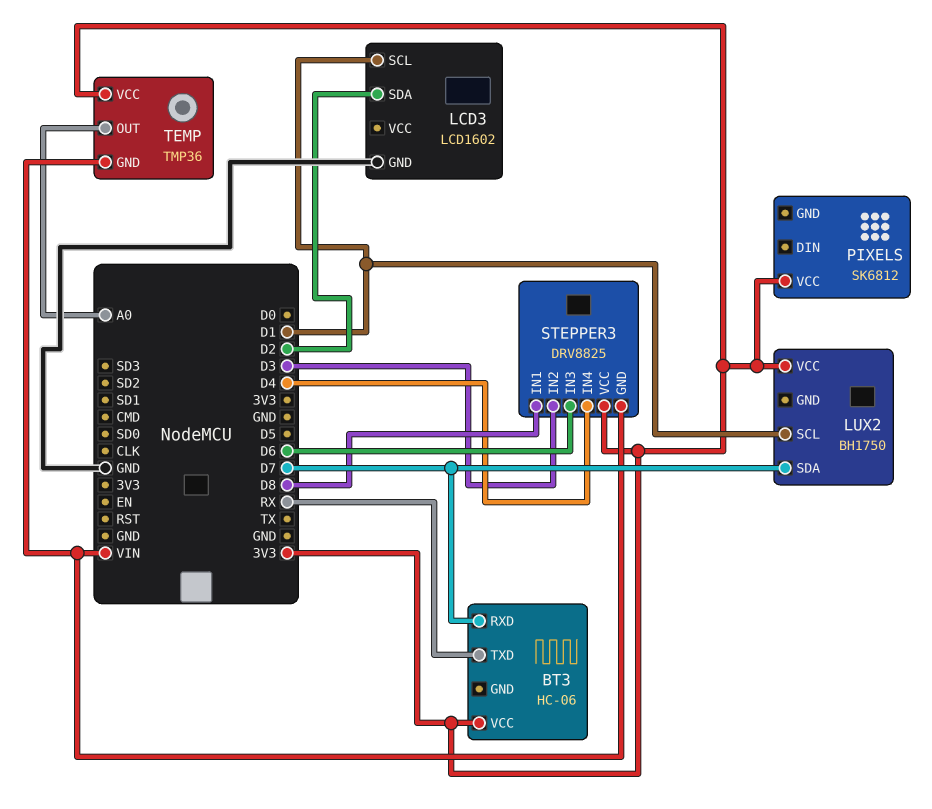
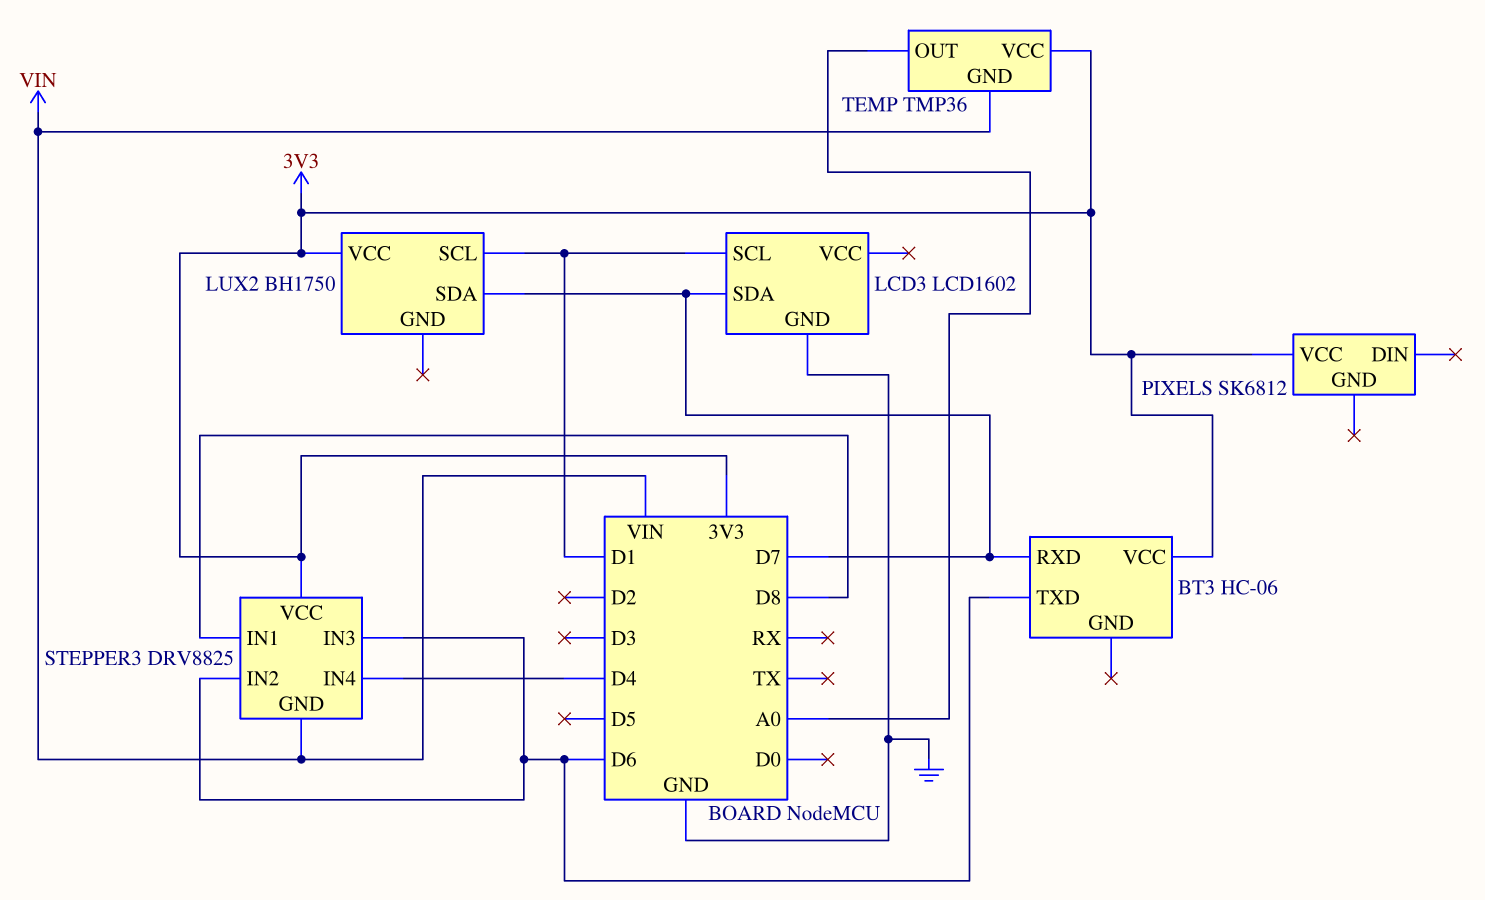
BT3 pin TXD: RX -> D6
LCD3 pin SDA: D2 -> D7
STEPPER3 pin IN2: D3 -> D6

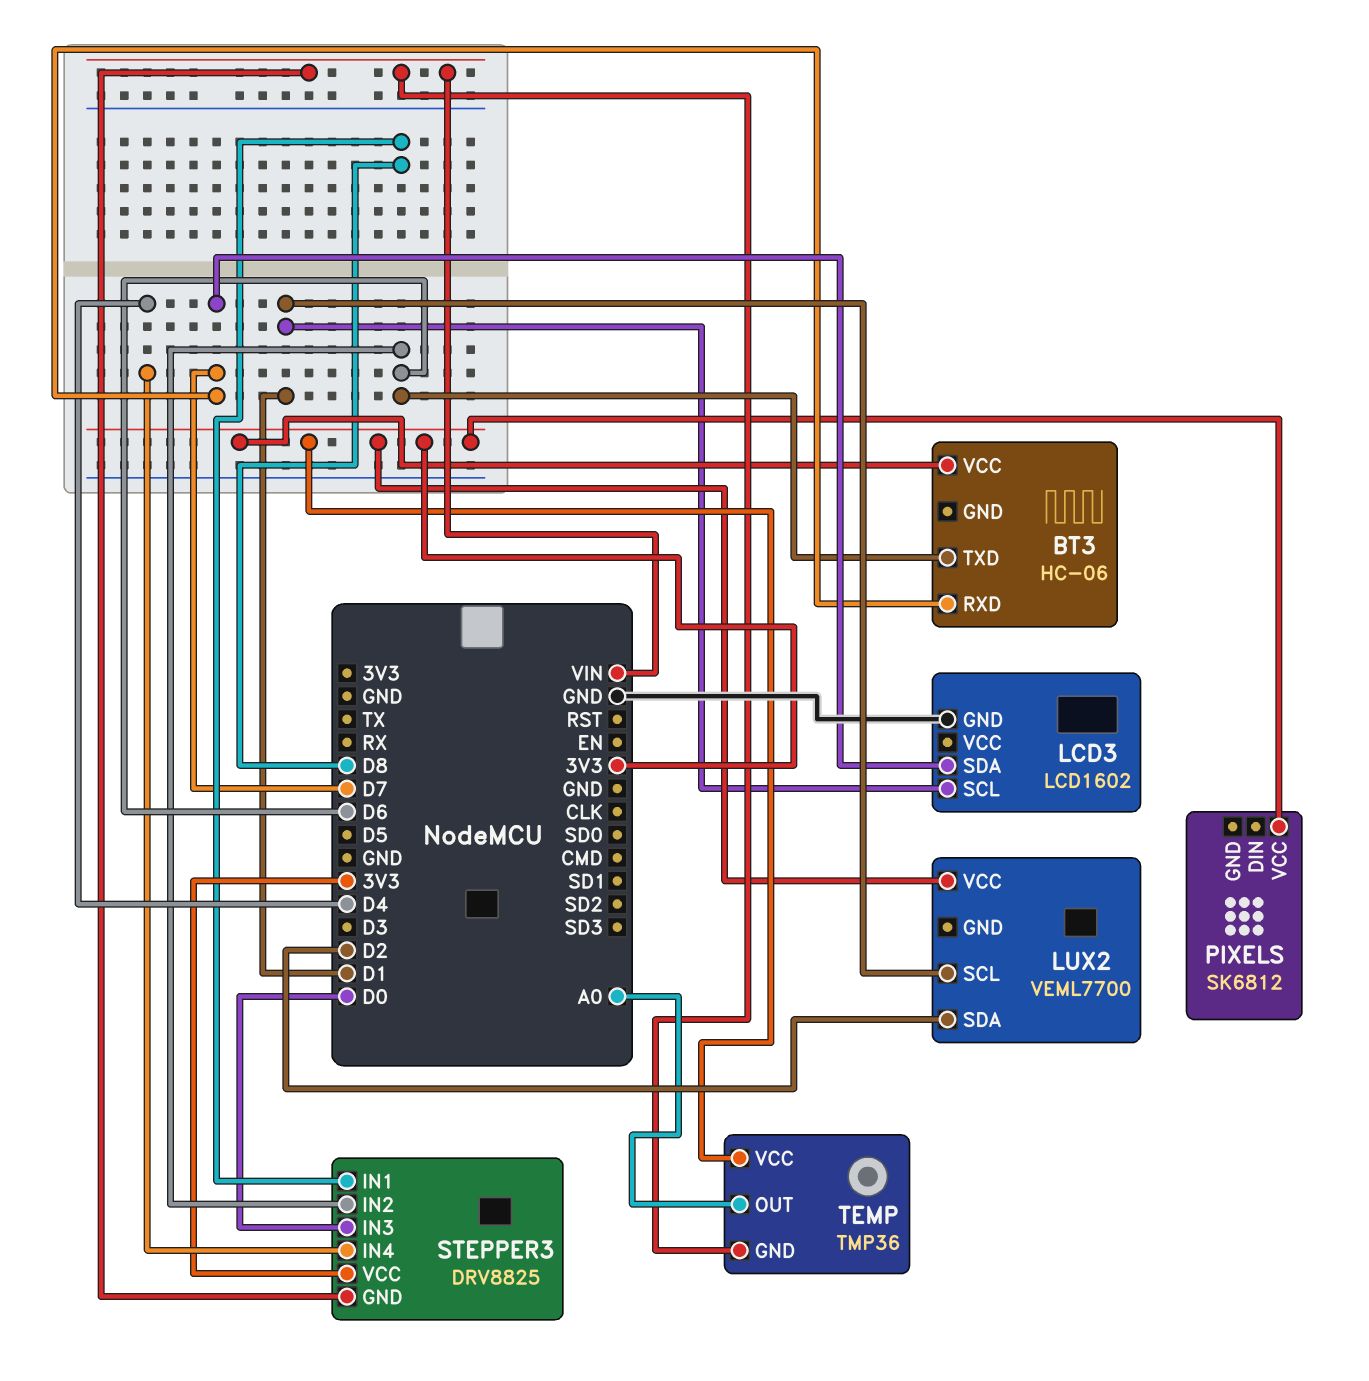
LUX2: BH1750 -> VEML7700
LUX2 pin SDA: D7 -> D2
STEPPER3 pin IN3: D6 -> D0

